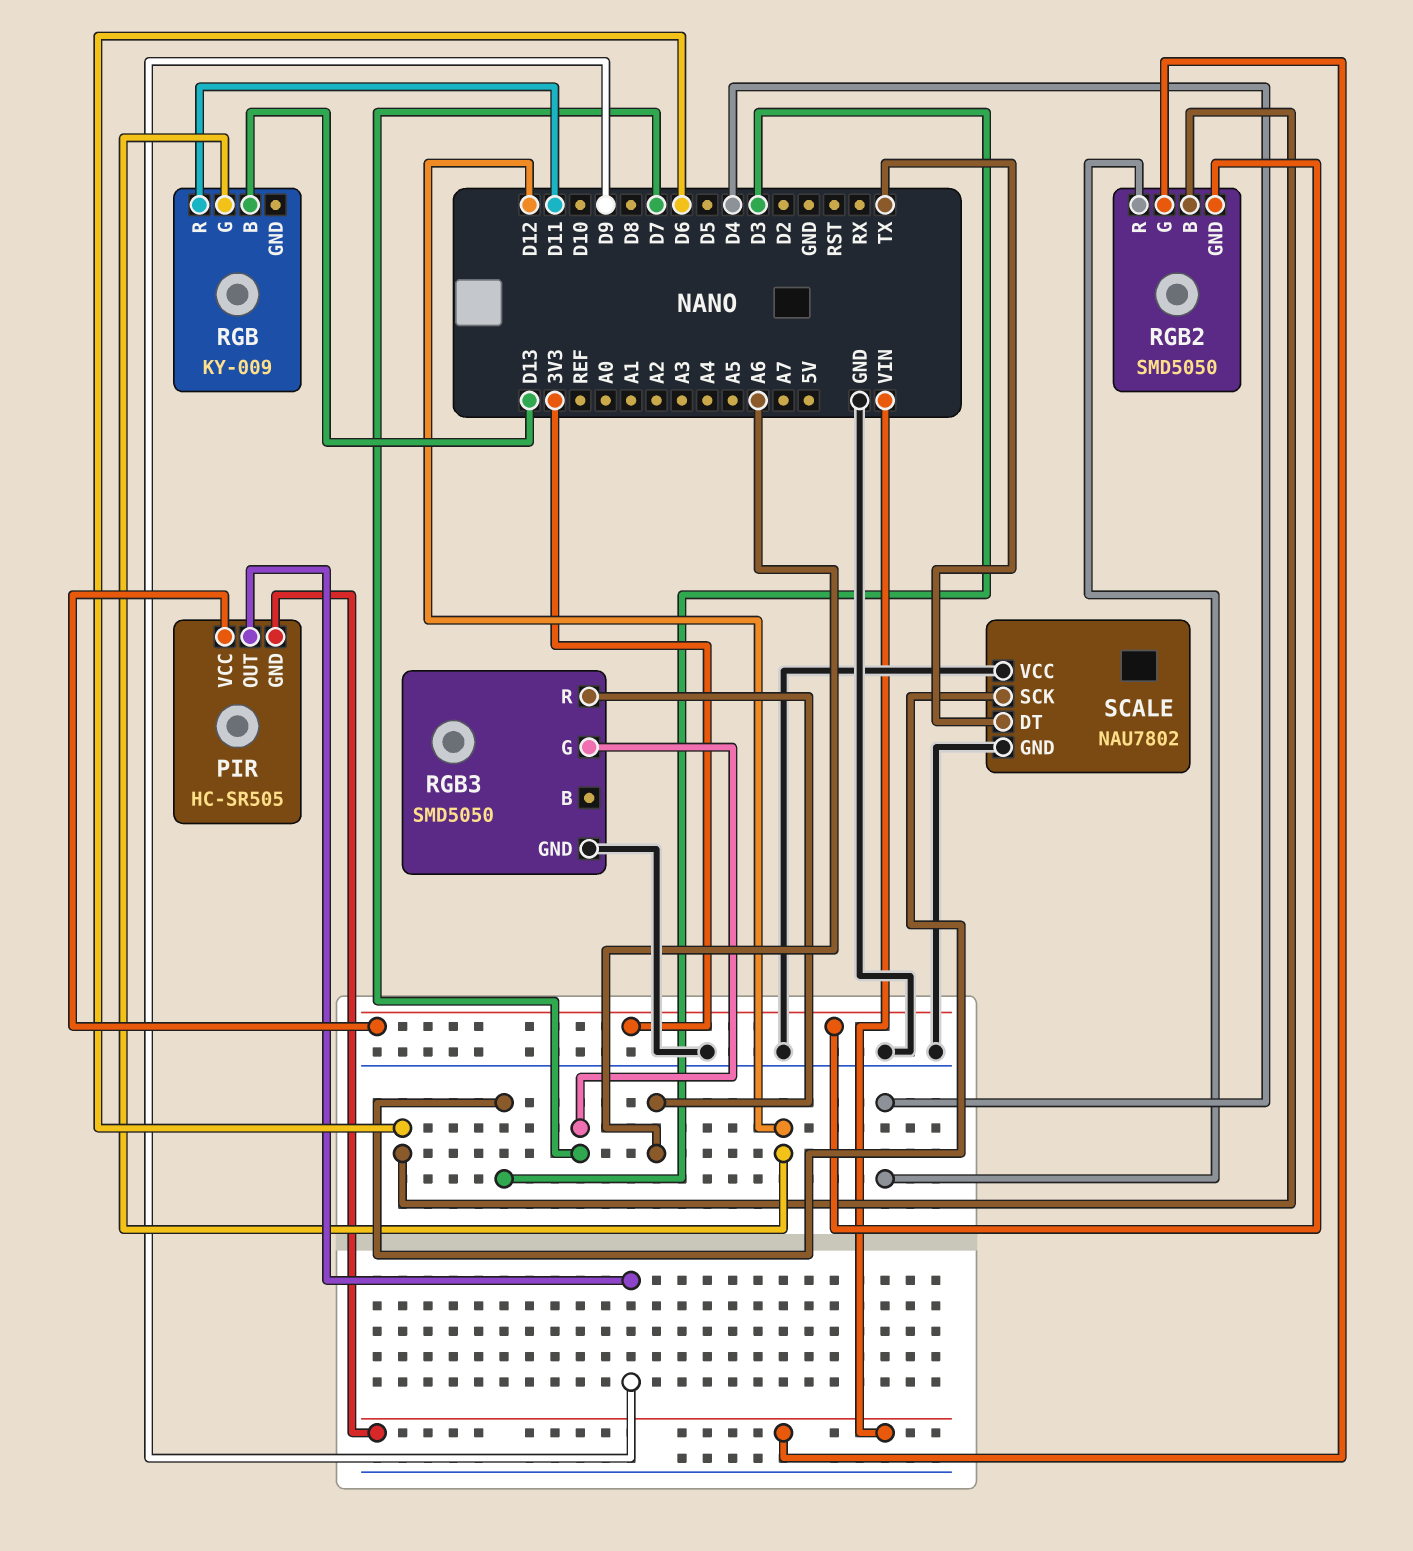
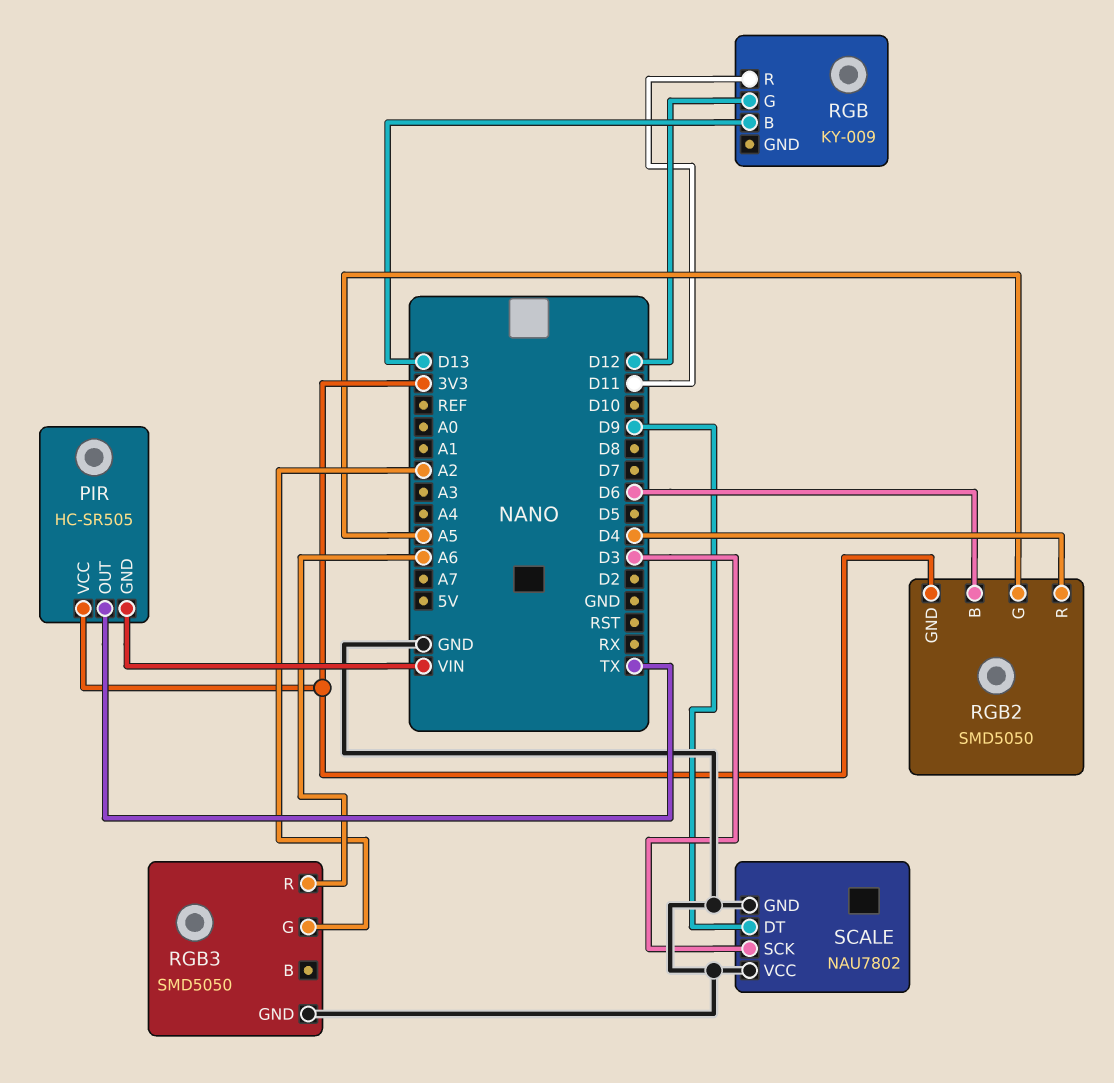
PIR pin OUT: D9 -> TX
RGB2 pin G: VIN -> A5
RGB3 pin G: D7 -> A2
SCALE pin DT: TX -> D9

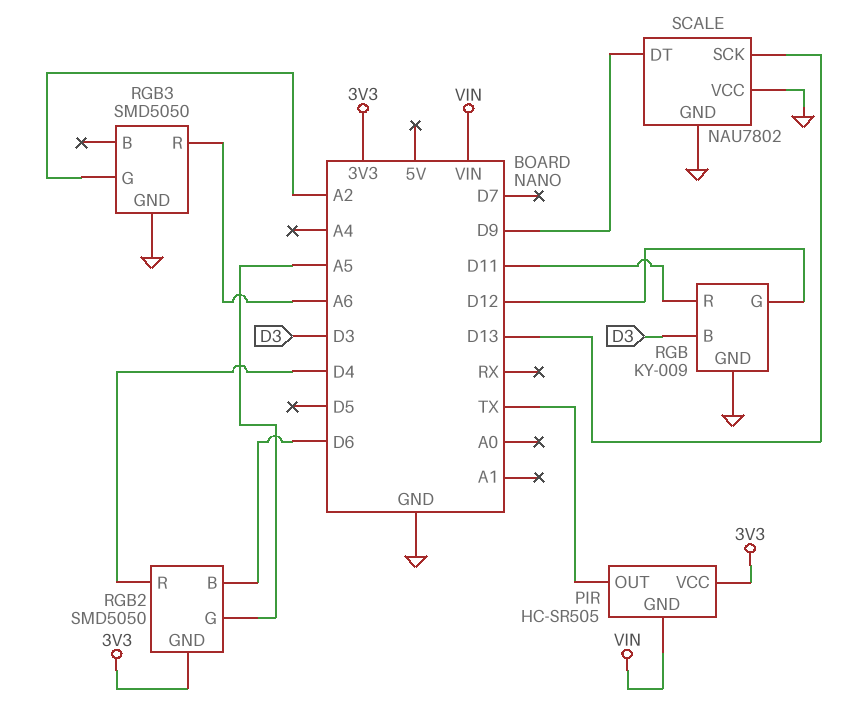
RGB pin B: D13 -> D3
RGB pin GND: none -> GND
SCALE pin SCK: D3 -> D13

